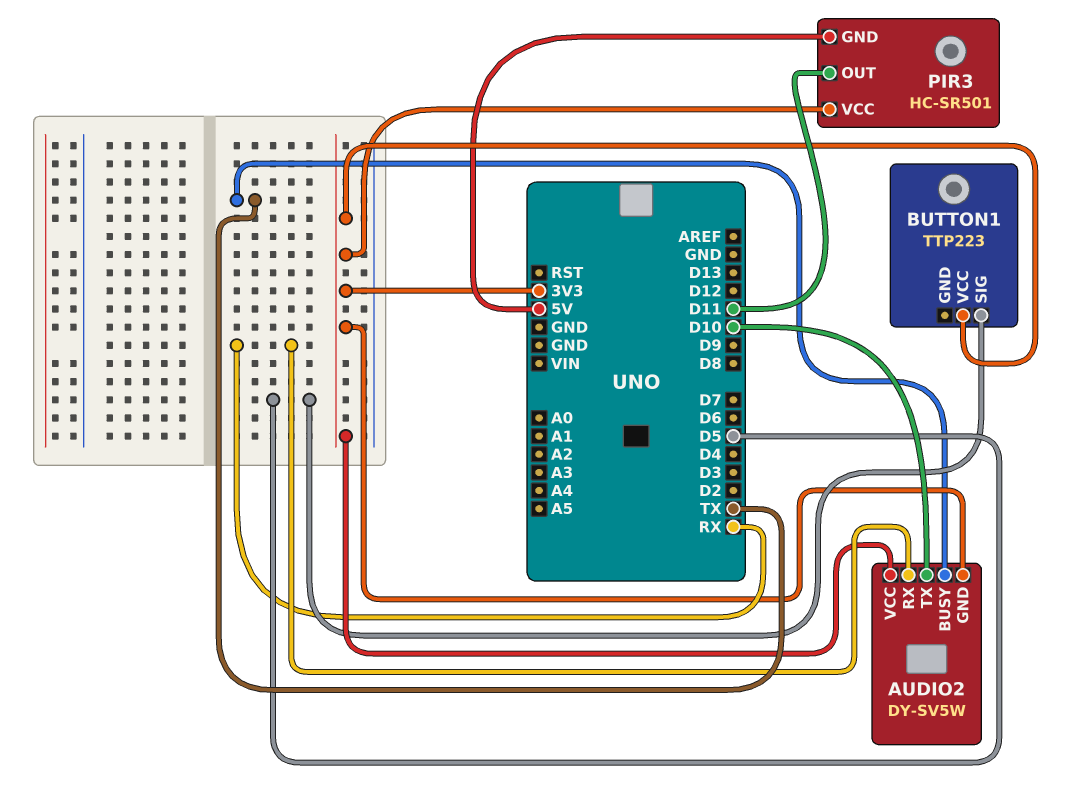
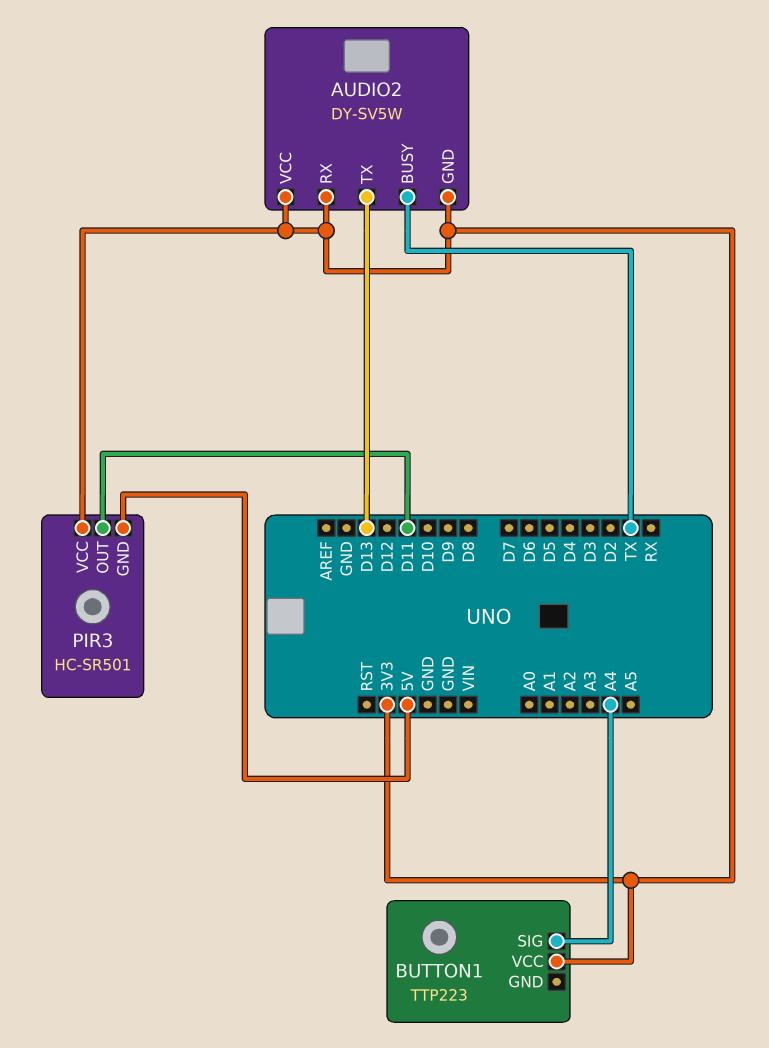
AUDIO2 pin RX: RX -> 3V3
AUDIO2 pin TX: D10 -> D13
BUTTON1 pin SIG: D5 -> A4

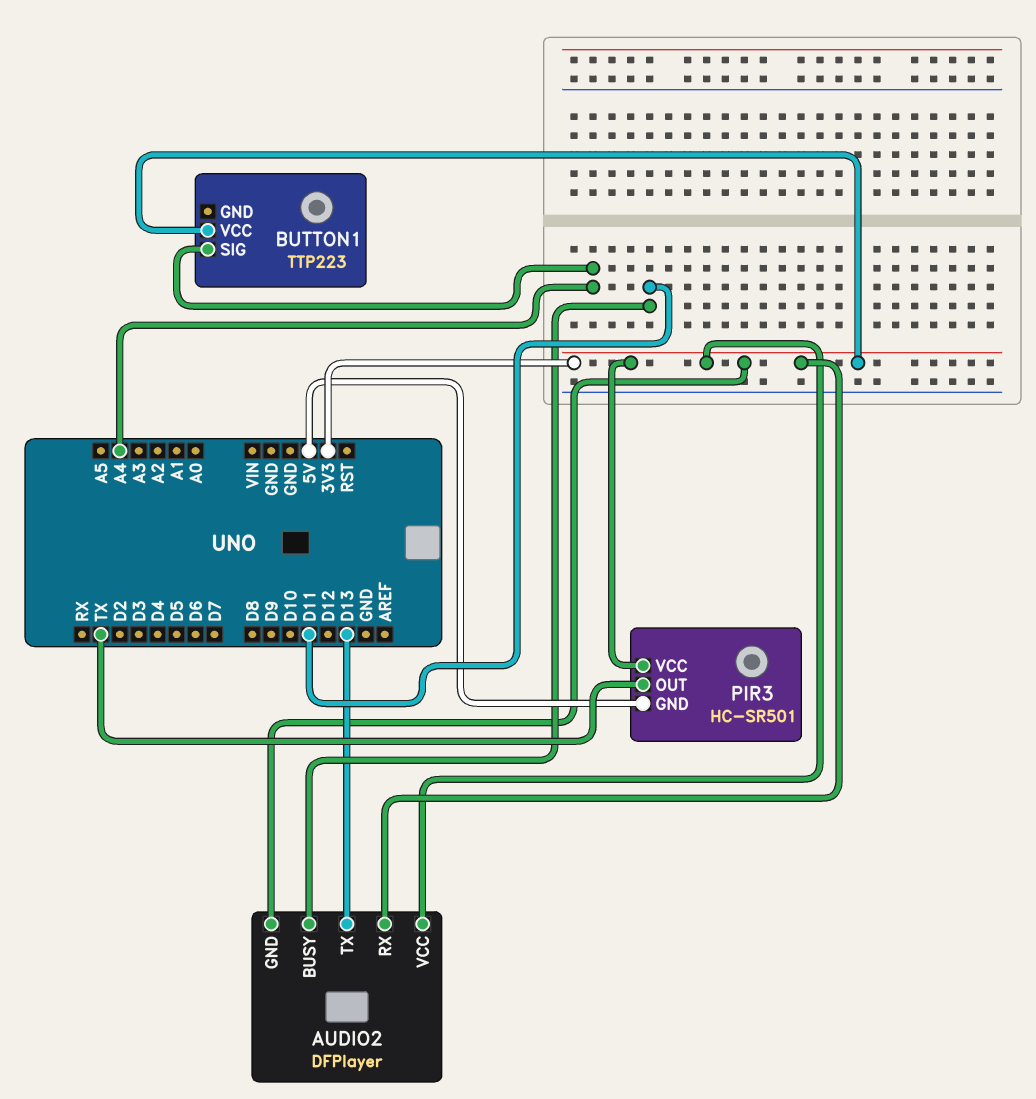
AUDIO2: DY-SV5W -> DFPlayer
AUDIO2 pin BUSY: TX -> D11
PIR3 pin OUT: D11 -> TX

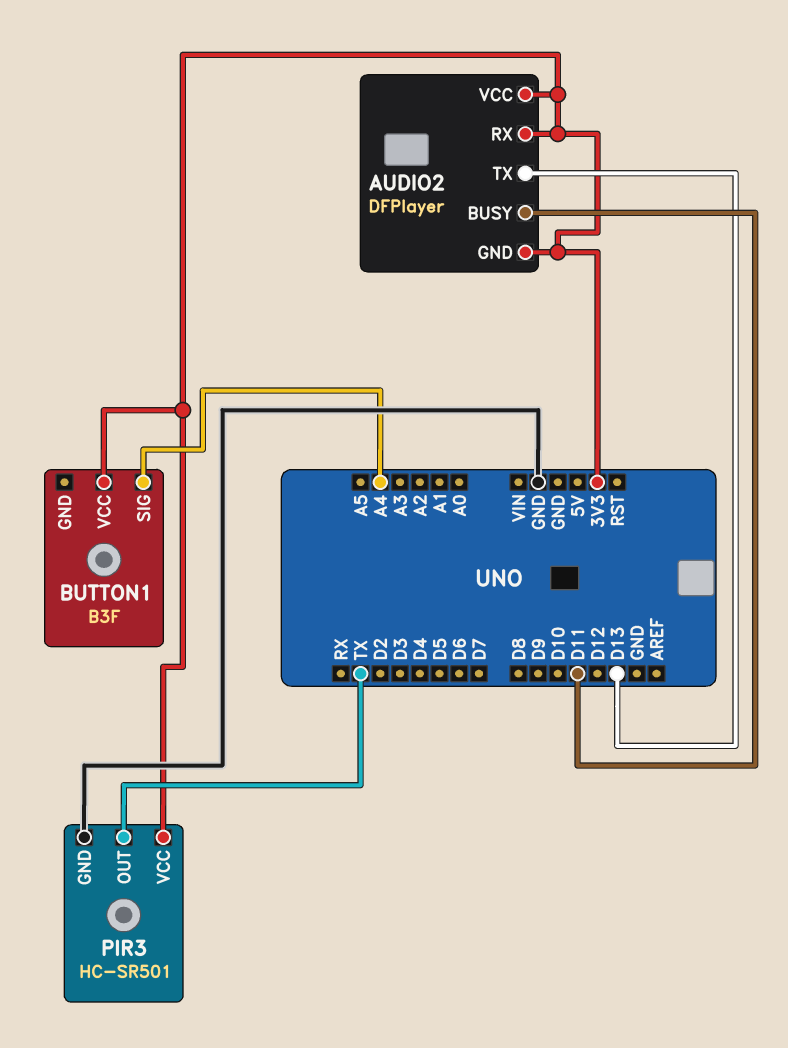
BUTTON1: TTP223 -> B3F
PIR3 pin GND: 5V -> GND

